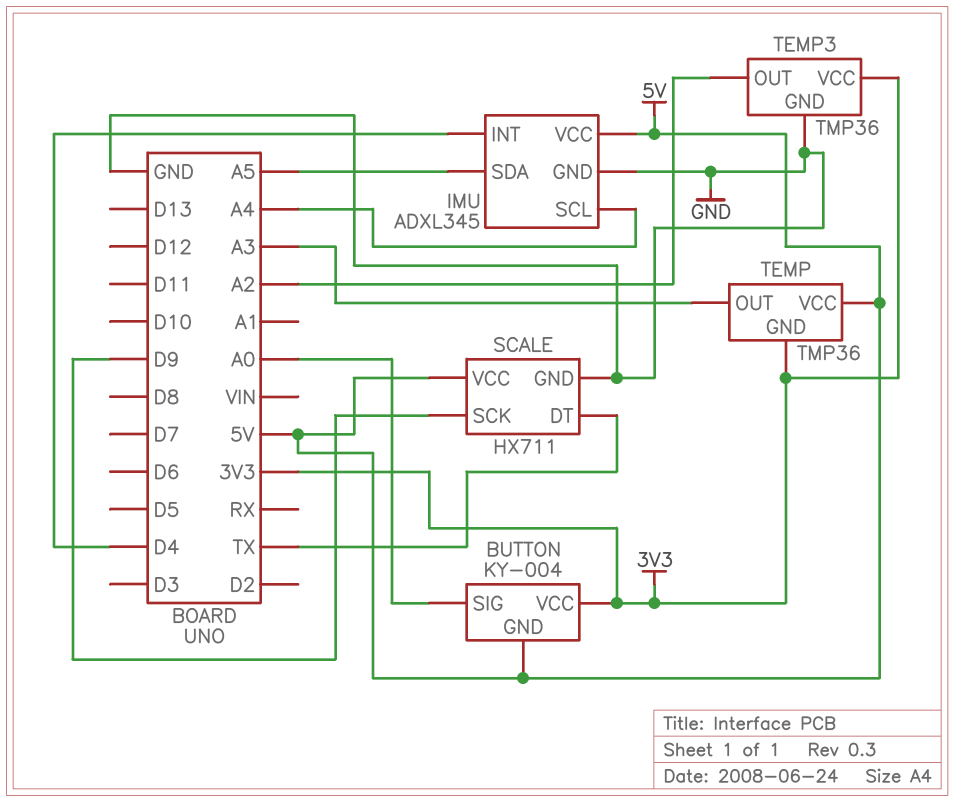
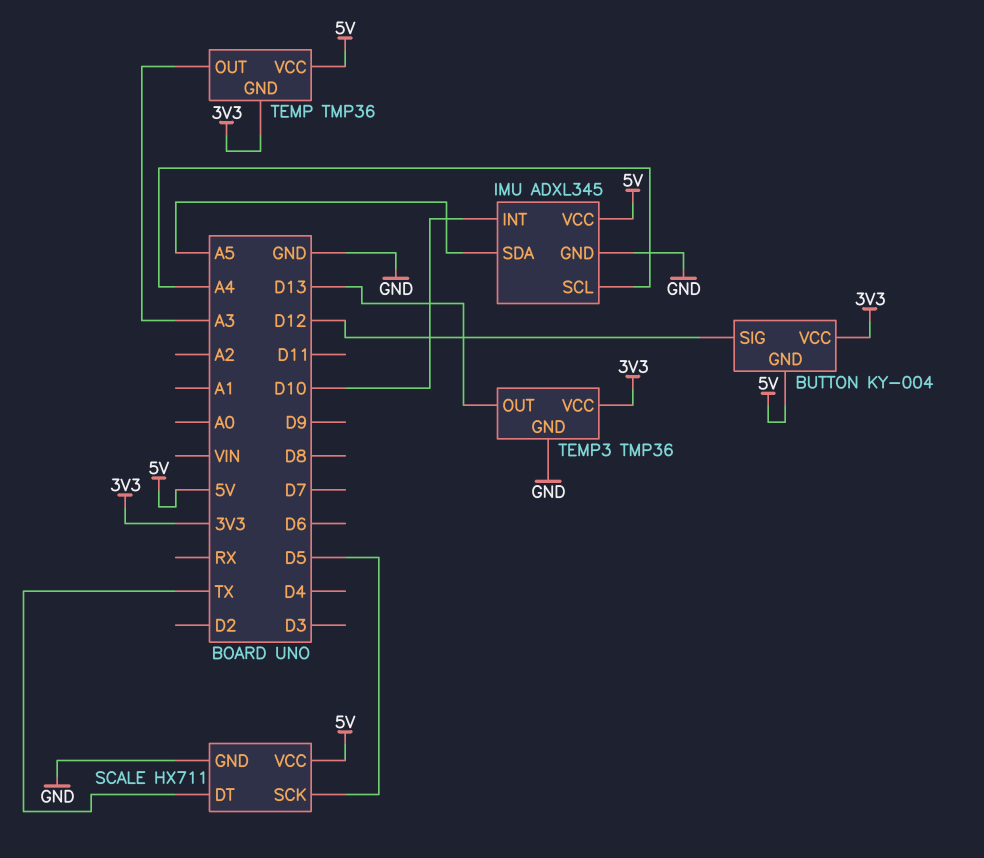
BUTTON pin SIG: A0 -> D12
IMU pin INT: D4 -> D10
SCALE pin SCK: D9 -> D5
TEMP3 pin OUT: A2 -> D13

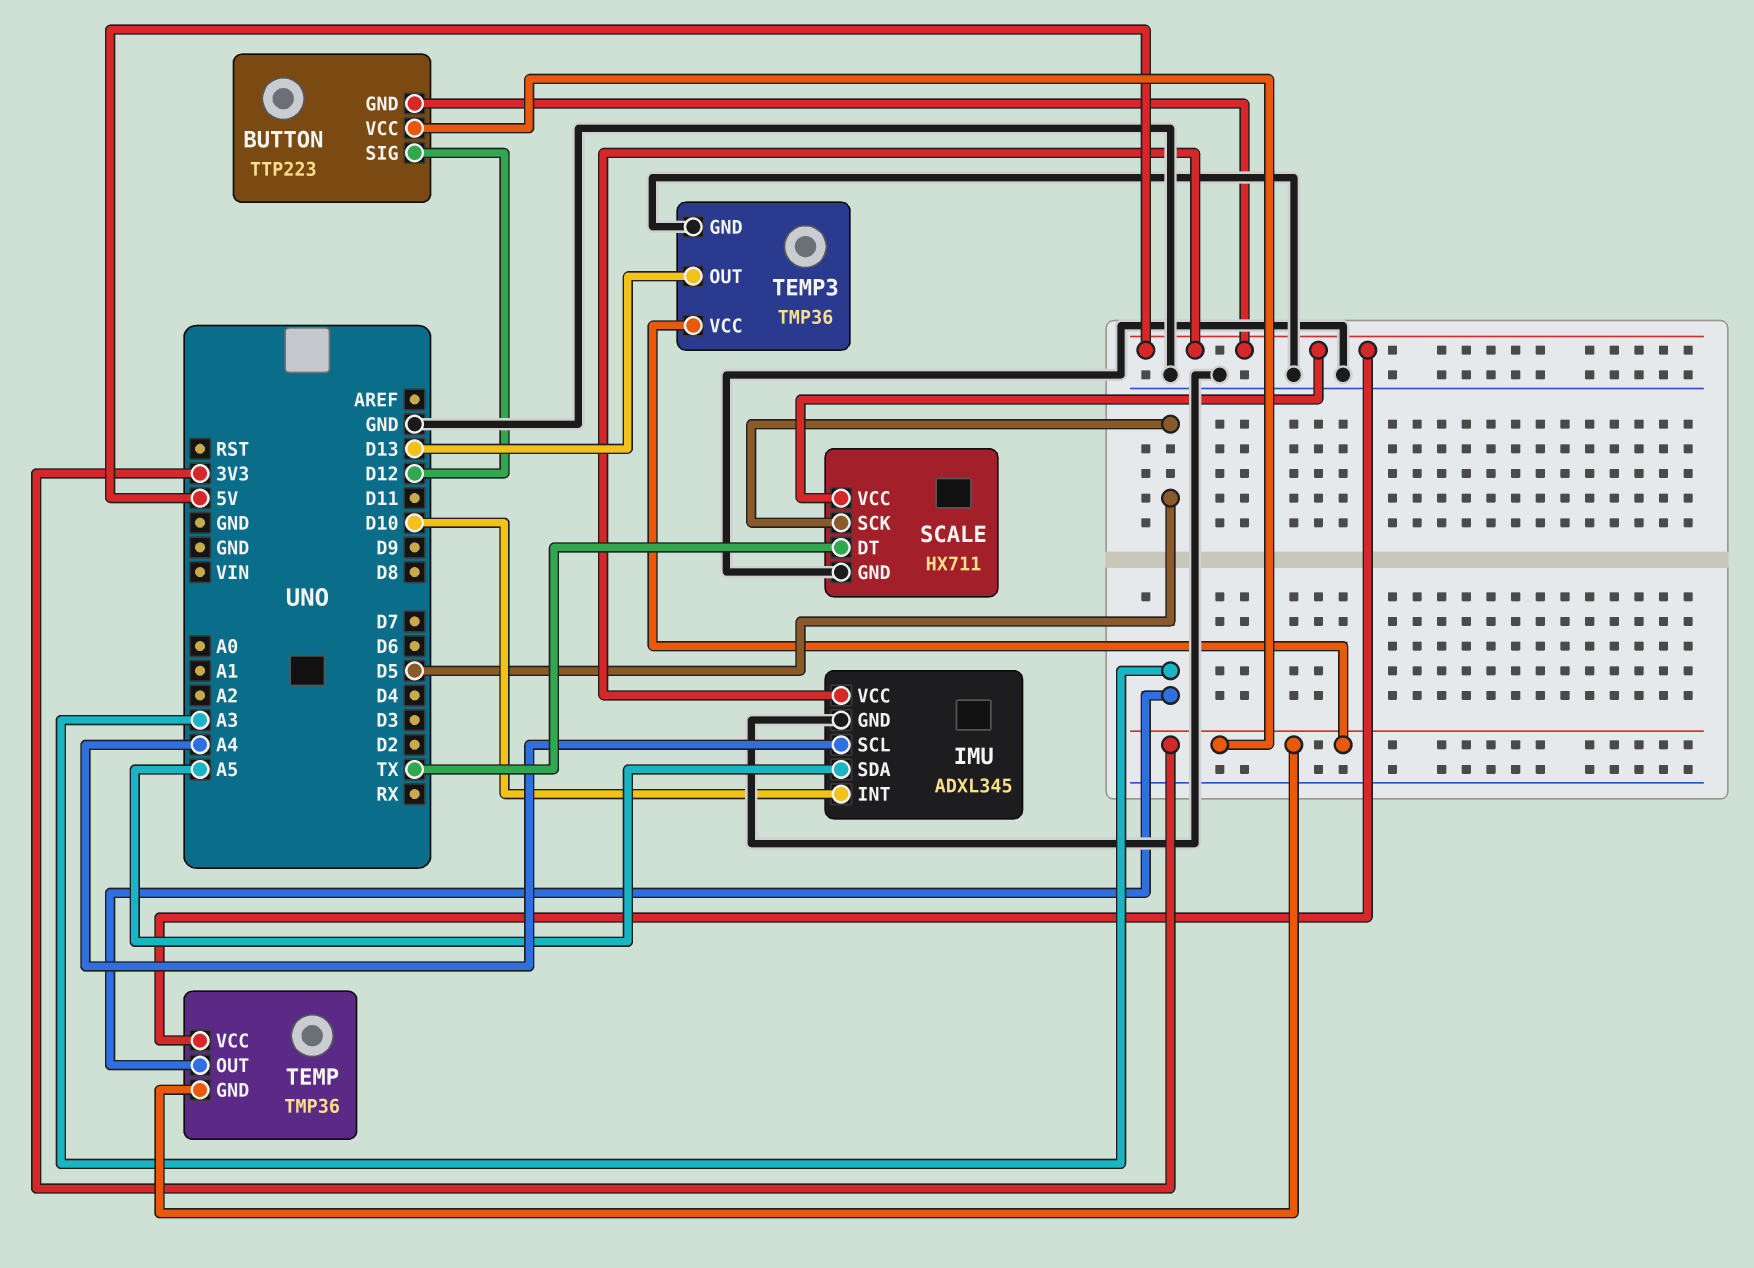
BUTTON: KY-004 -> TTP223

